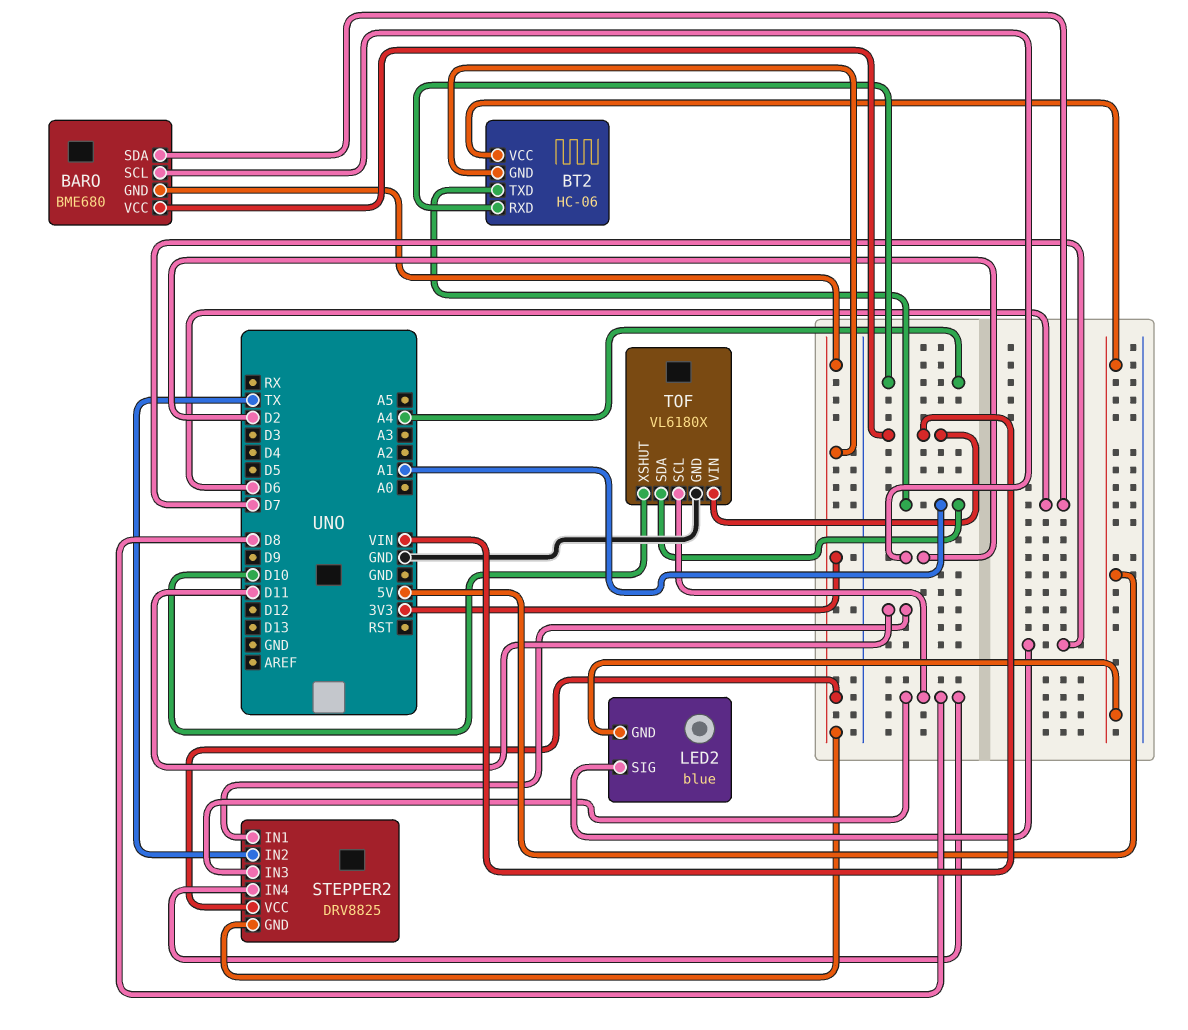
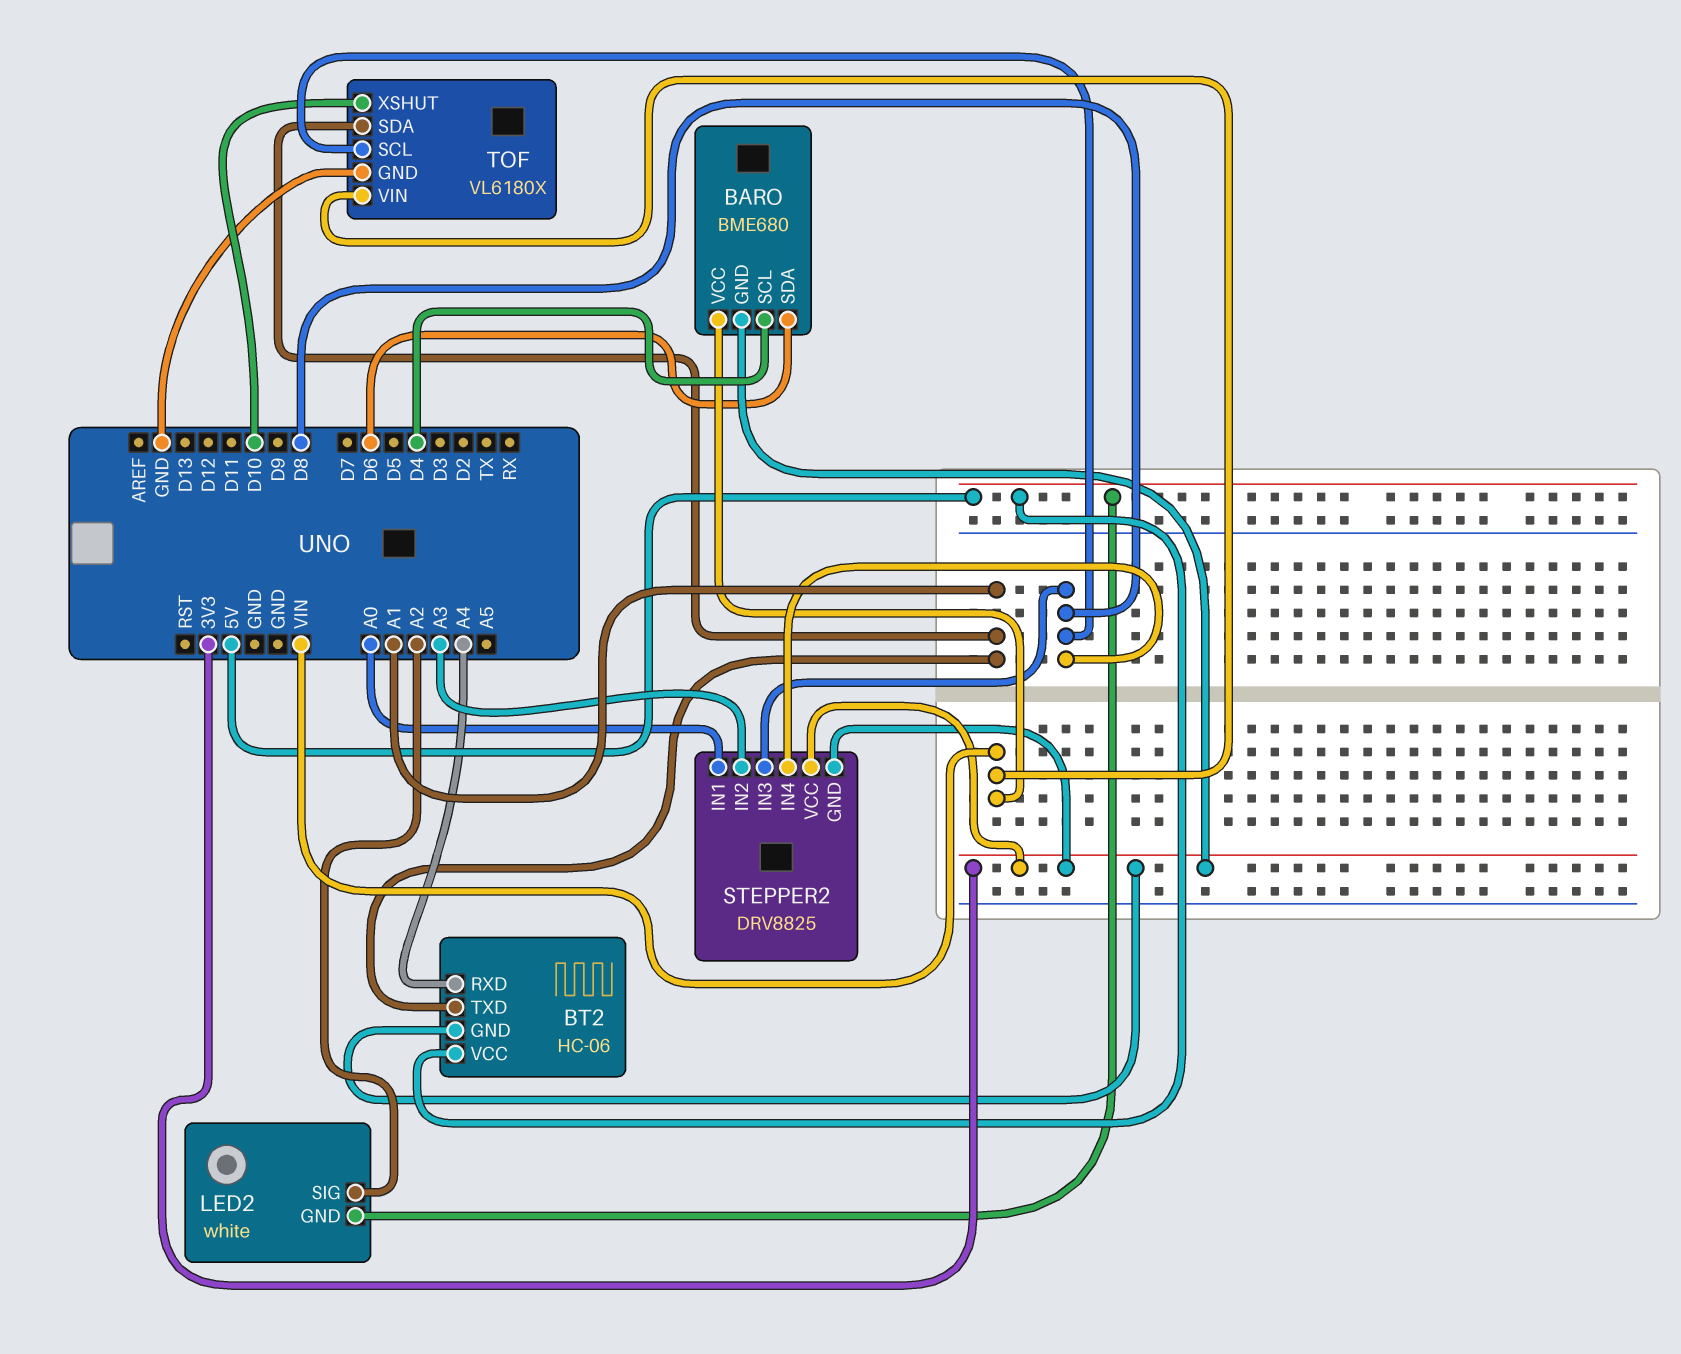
BARO pin SCL: D2 -> D4
LED2: blue -> white
LED2 pin SIG: D7 -> A2
STEPPER2 pin IN1: D11 -> A0
STEPPER2 pin IN2: TX -> A3

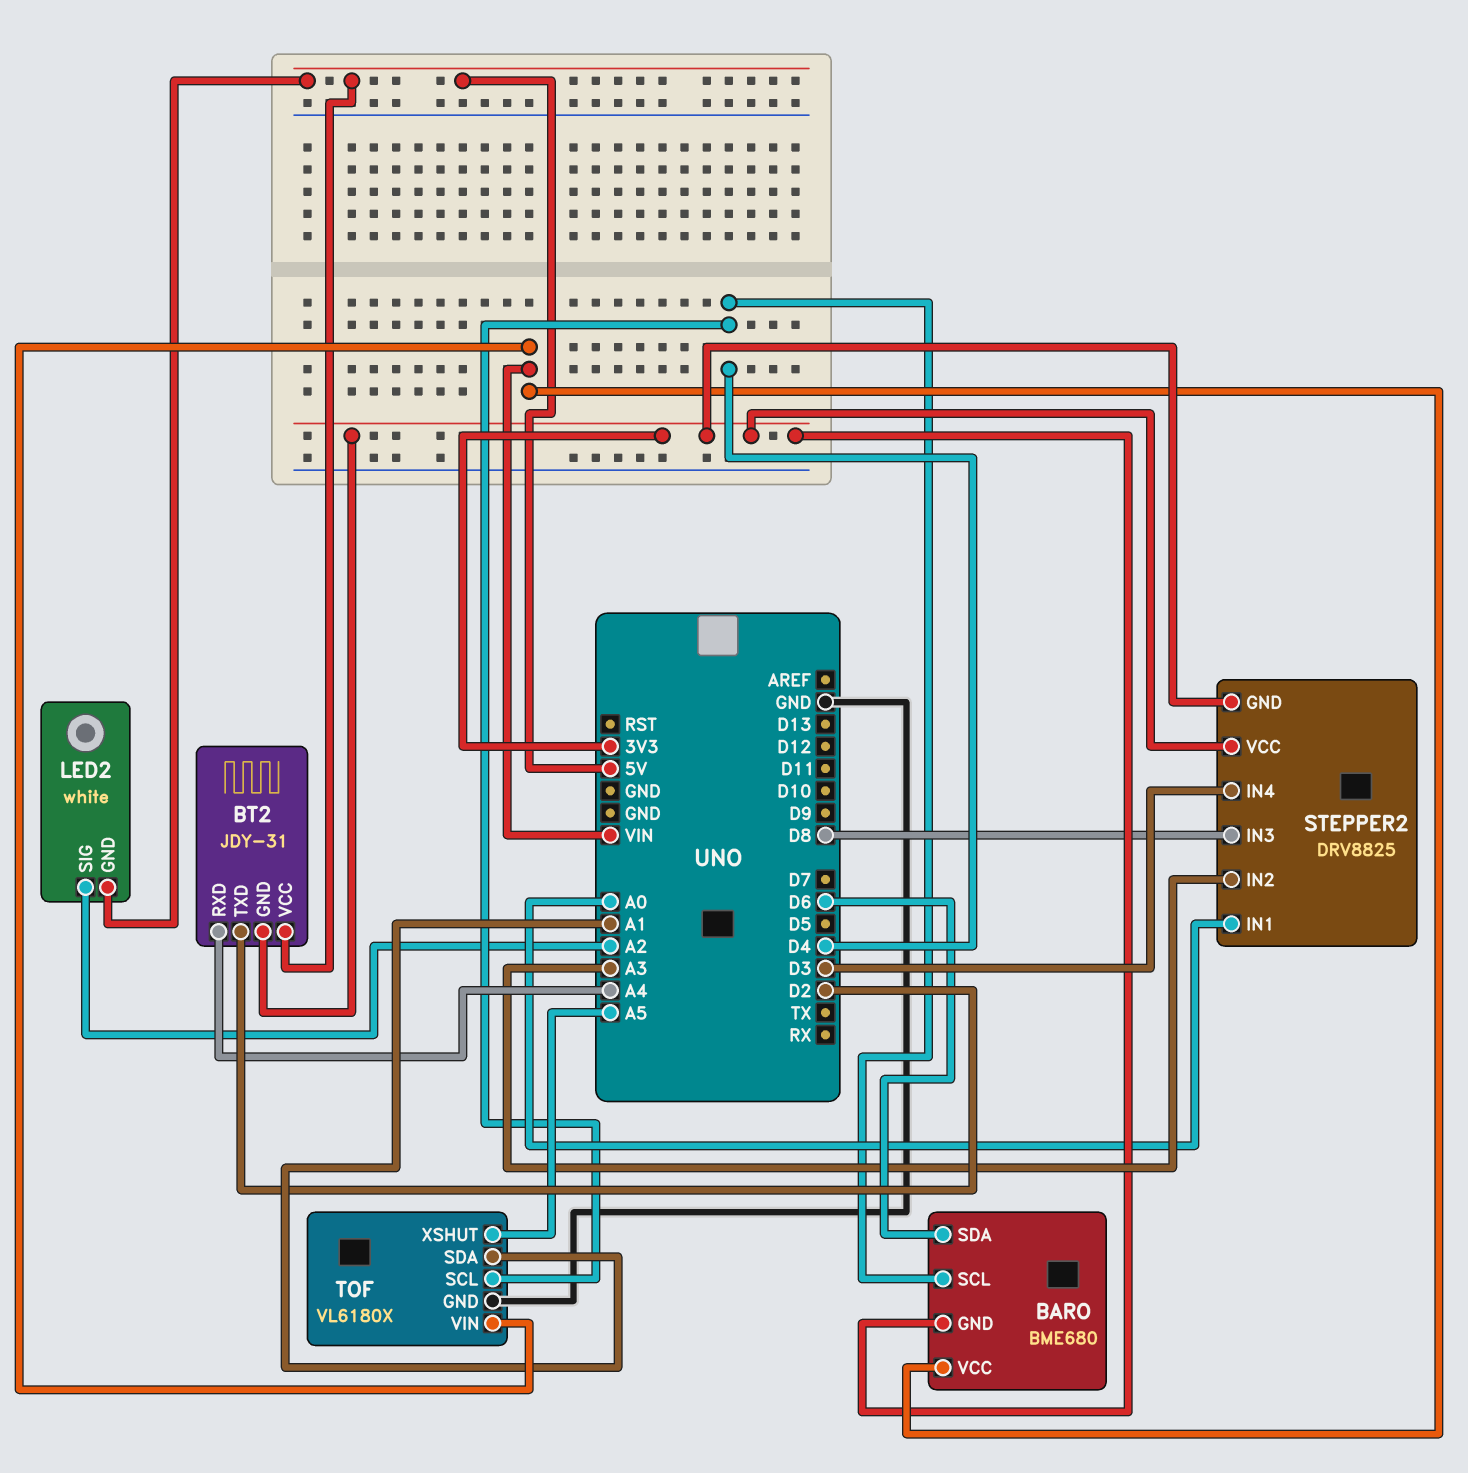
BT2: HC-06 -> JDY-31
BT2 pin TXD: A1 -> D2
STEPPER2 pin IN4: D8 -> D3
TOF pin SCL: D8 -> D4
TOF pin XSHUT: D10 -> A5

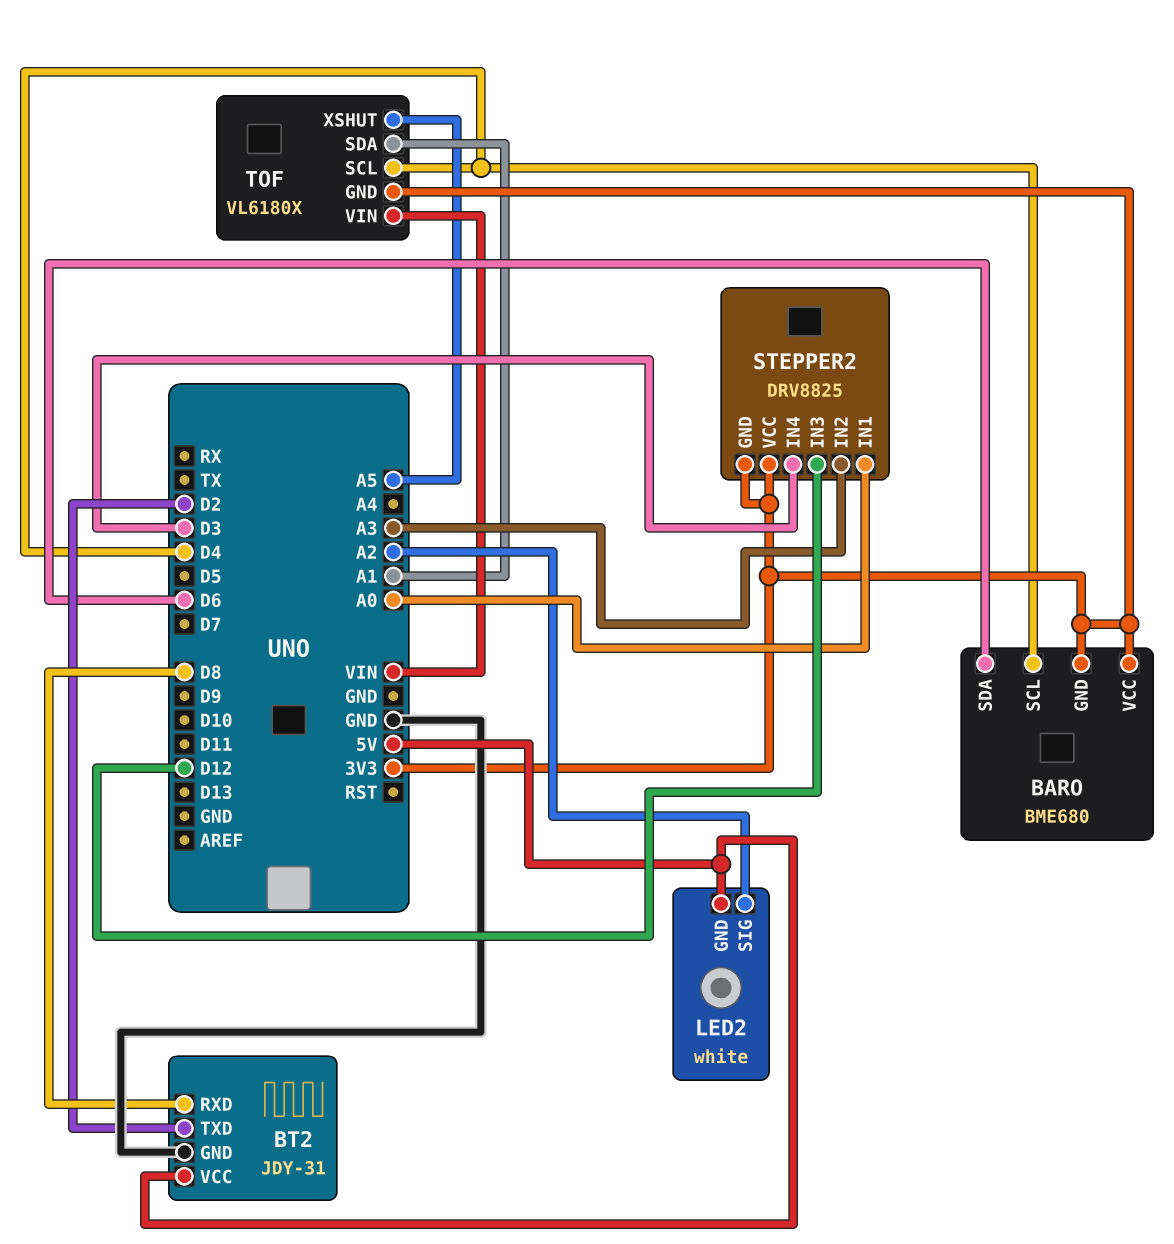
BARO pin VCC: VIN -> 3V3
BT2 pin GND: 3V3 -> GND
BT2 pin RXD: A4 -> D8
STEPPER2 pin IN3: D8 -> D12
TOF pin GND: GND -> 3V3

